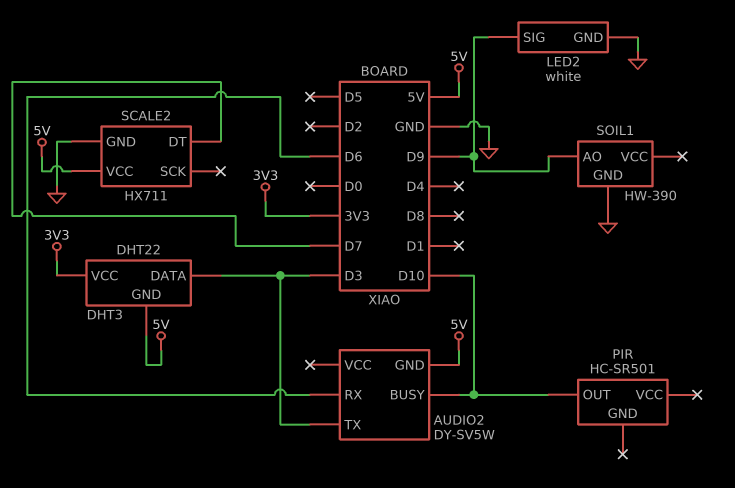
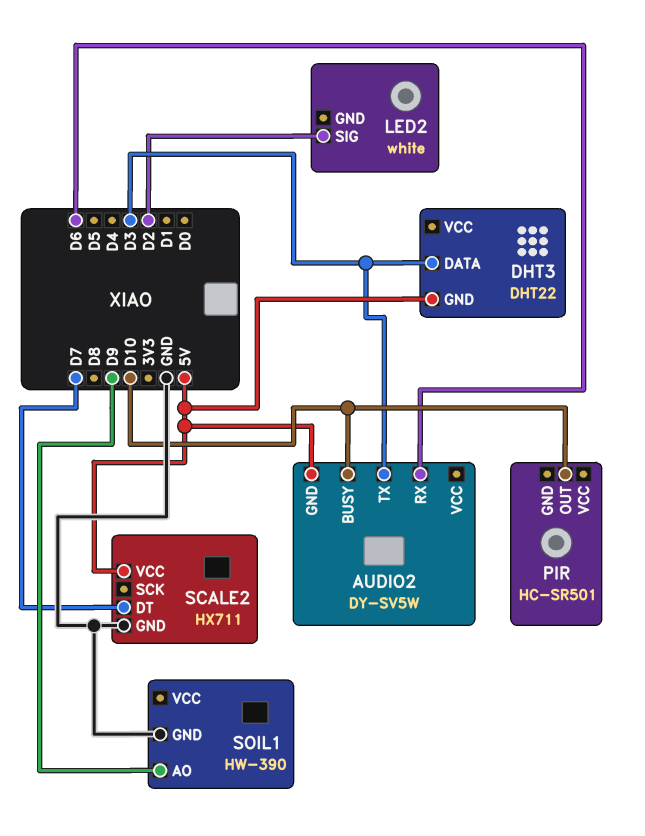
DHT3 pin VCC: 3V3 -> none
LED2 pin GND: GND -> none
LED2 pin SIG: D9 -> D2

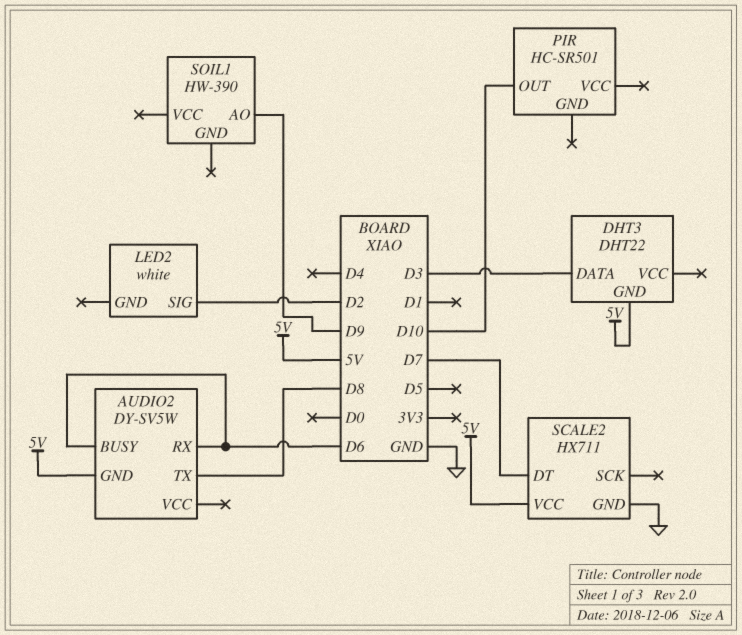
AUDIO2 pin BUSY: D10 -> D6
AUDIO2 pin TX: D3 -> D8
SOIL1 pin GND: GND -> none

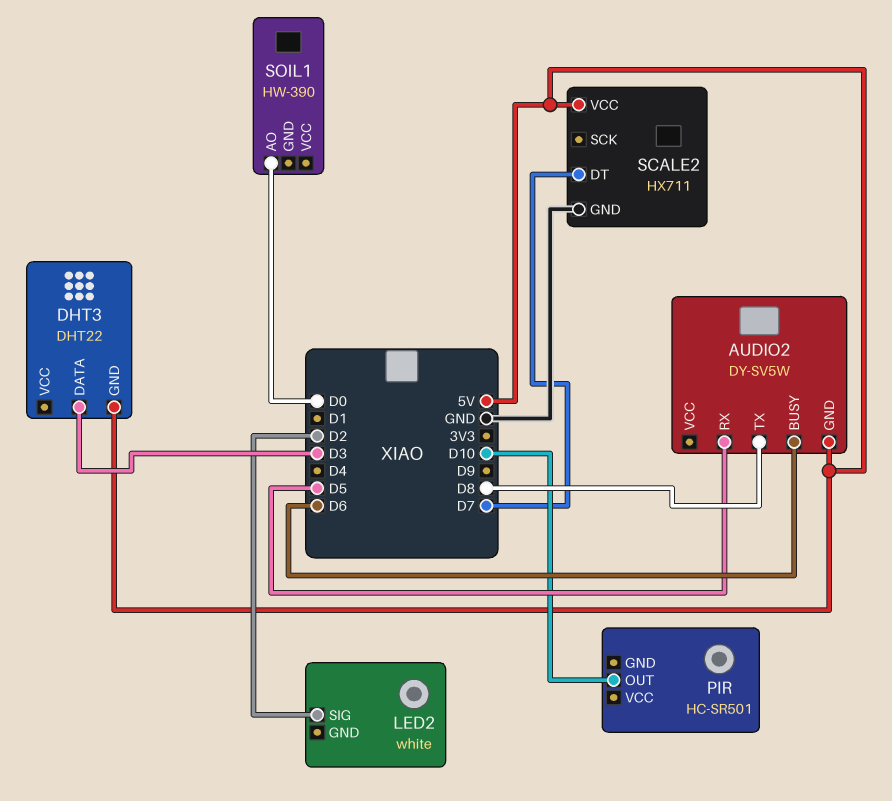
AUDIO2 pin RX: D6 -> D5
SOIL1 pin AO: D9 -> D0

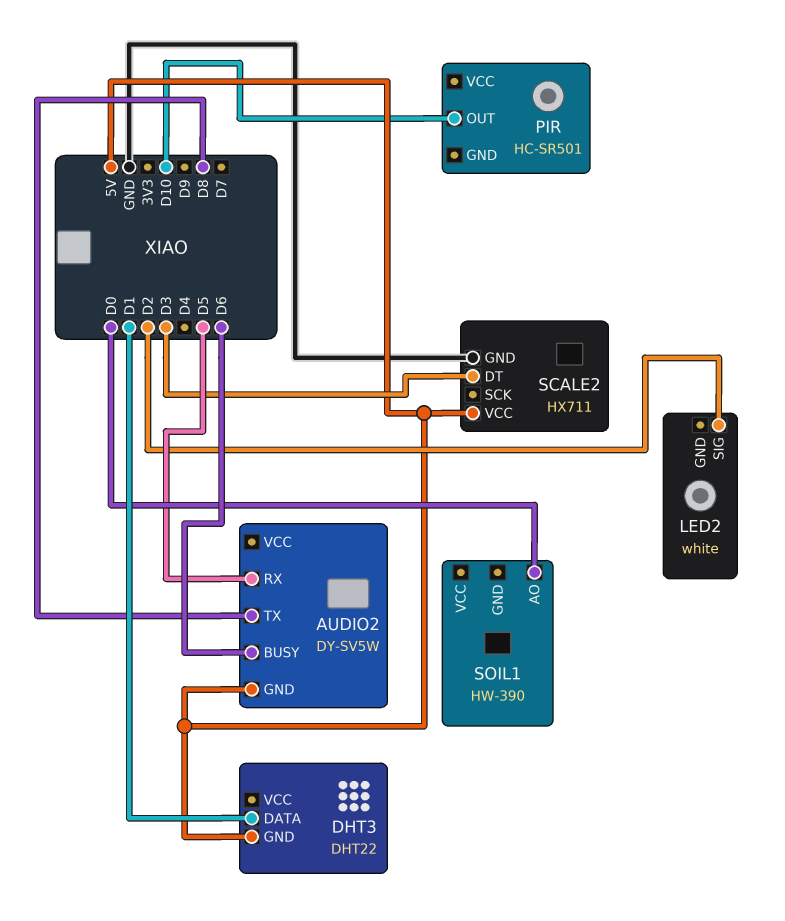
DHT3 pin DATA: D3 -> D1
SCALE2 pin DT: D7 -> D3

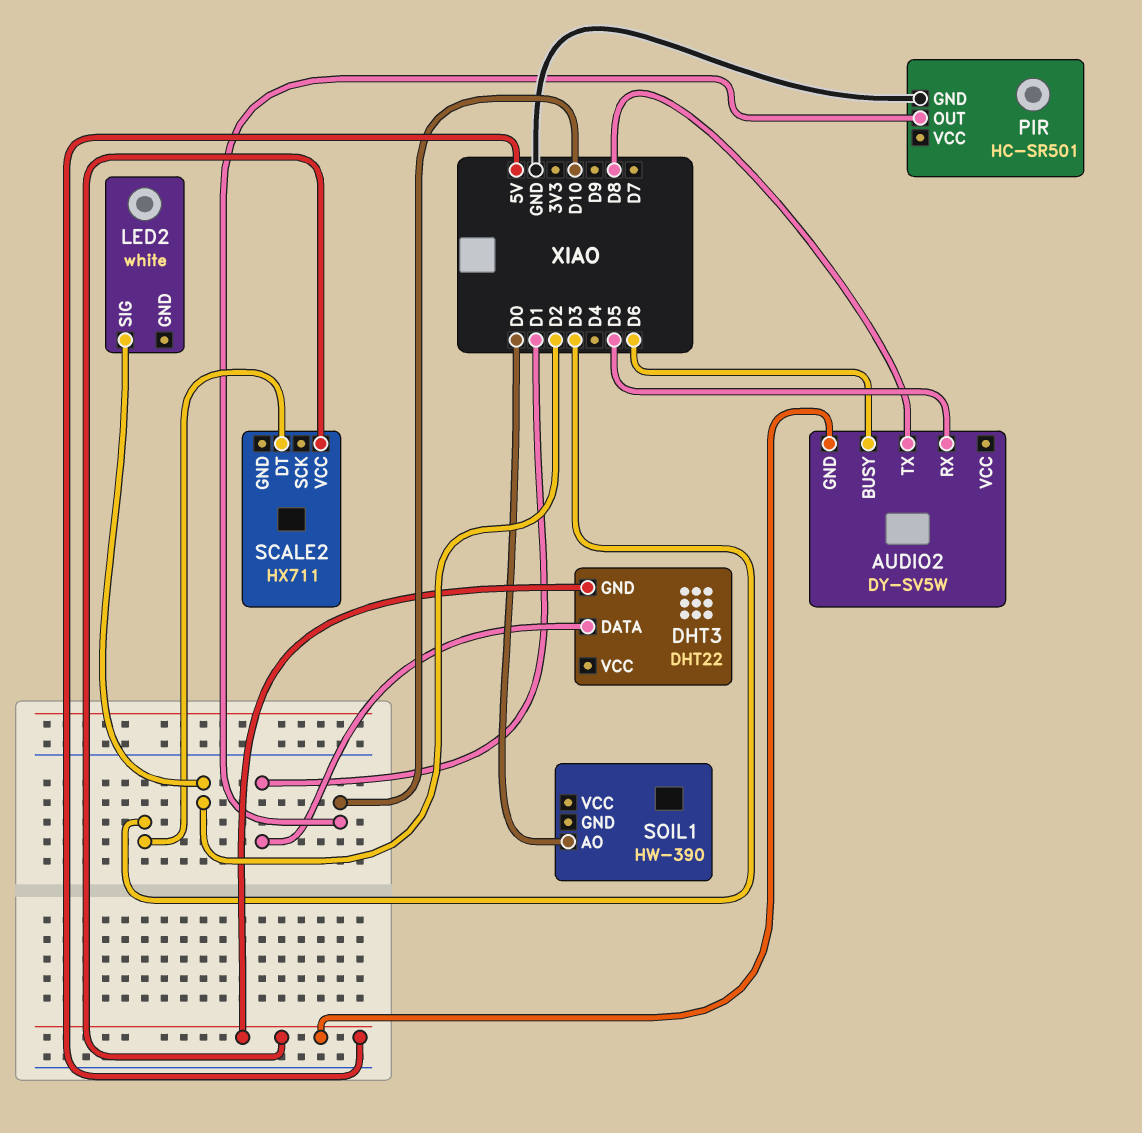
PIR pin GND: none -> GND
SCALE2 pin GND: GND -> none

